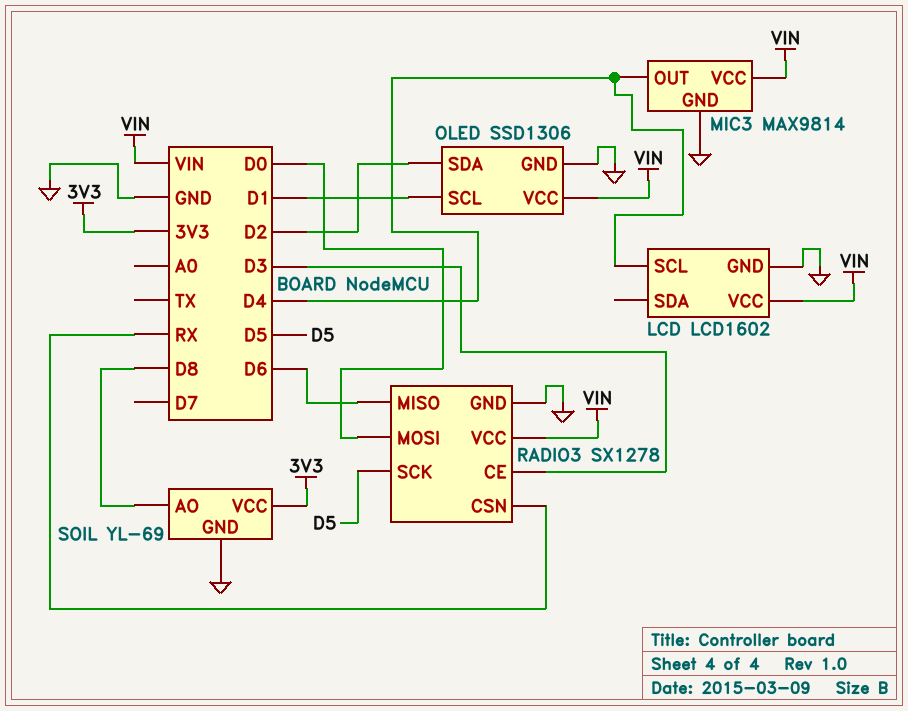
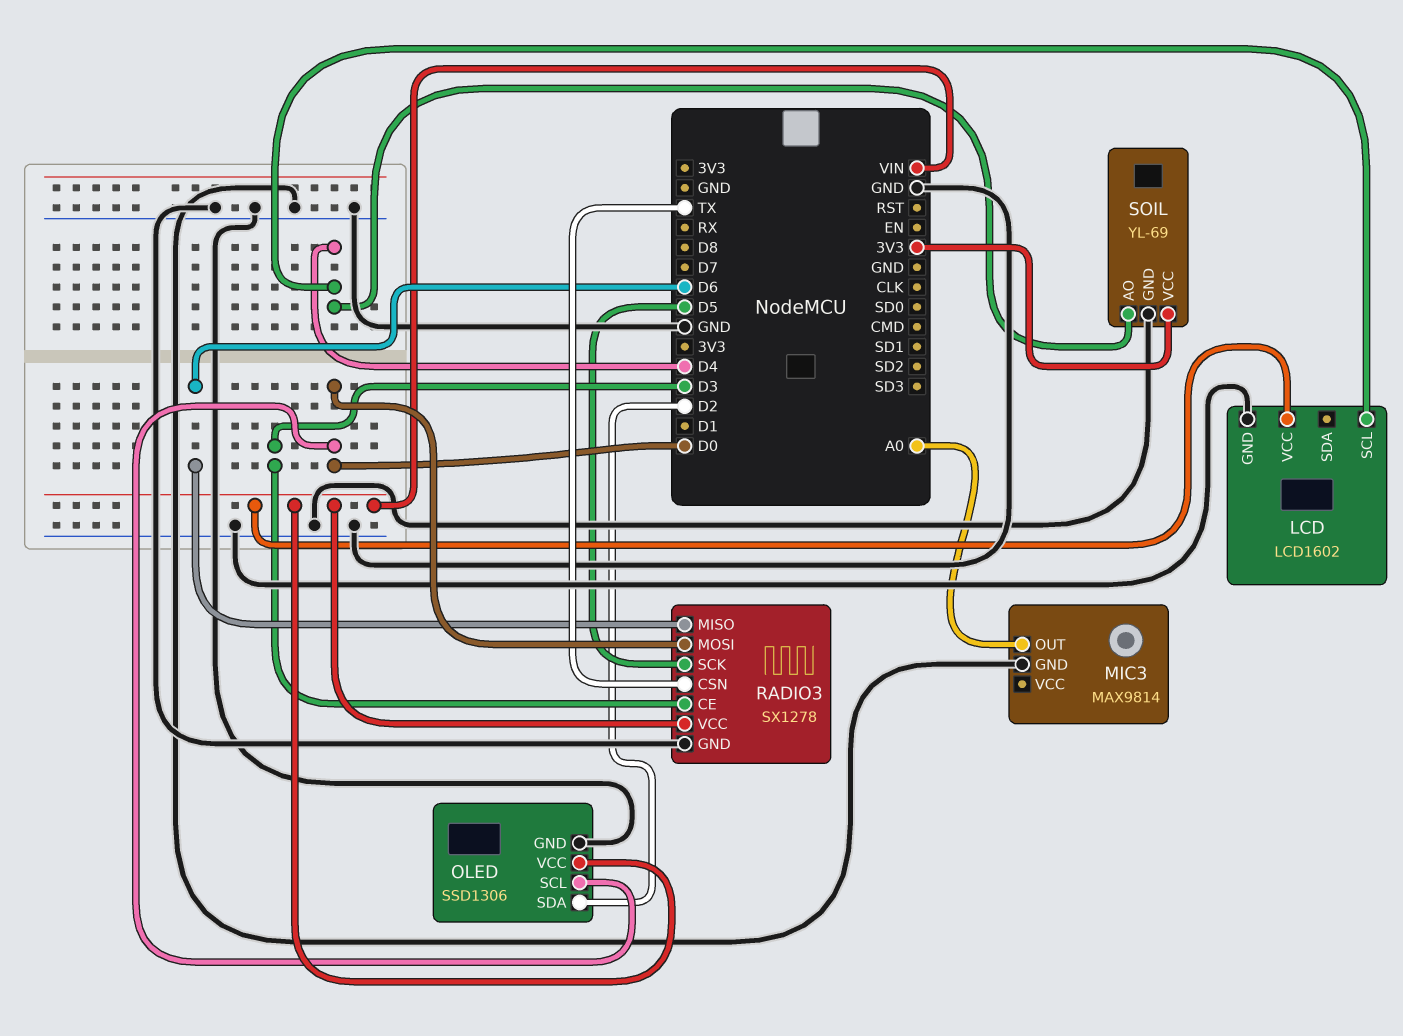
MIC3 pin OUT: D4 -> A0
MIC3 pin VCC: VIN -> none
OLED pin SCL: D1 -> D0
RADIO3 pin CSN: RX -> TX
SOIL pin AO: D8 -> D4

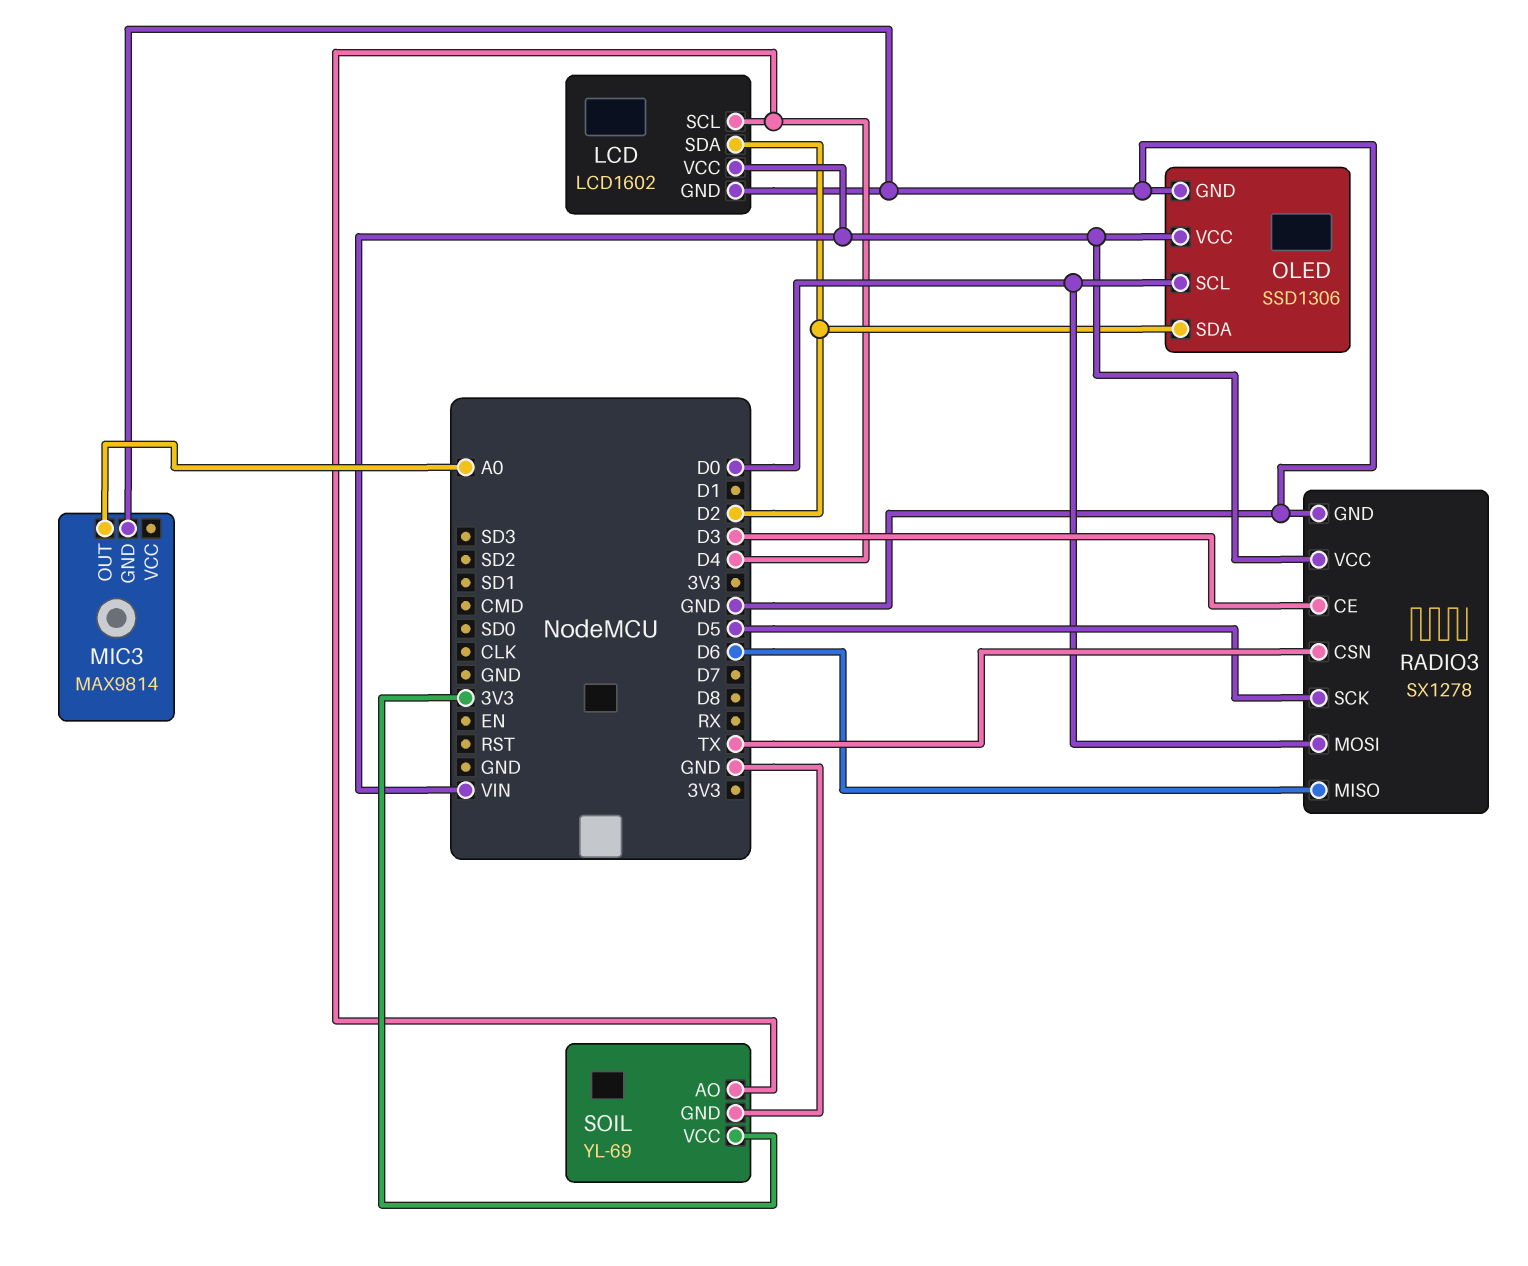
LCD pin SDA: none -> D2

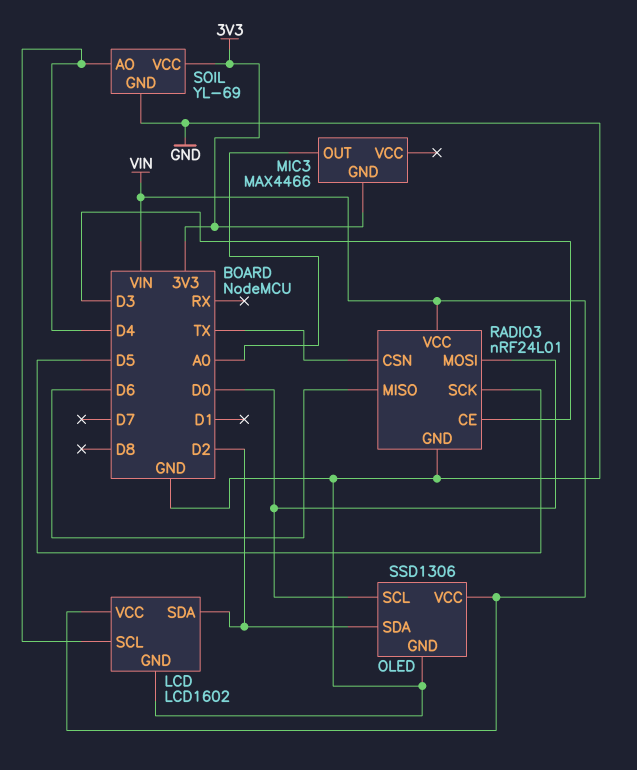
MIC3: MAX9814 -> MAX4466
MIC3 pin GND: GND -> 3V3
RADIO3: SX1278 -> nRF24L01

